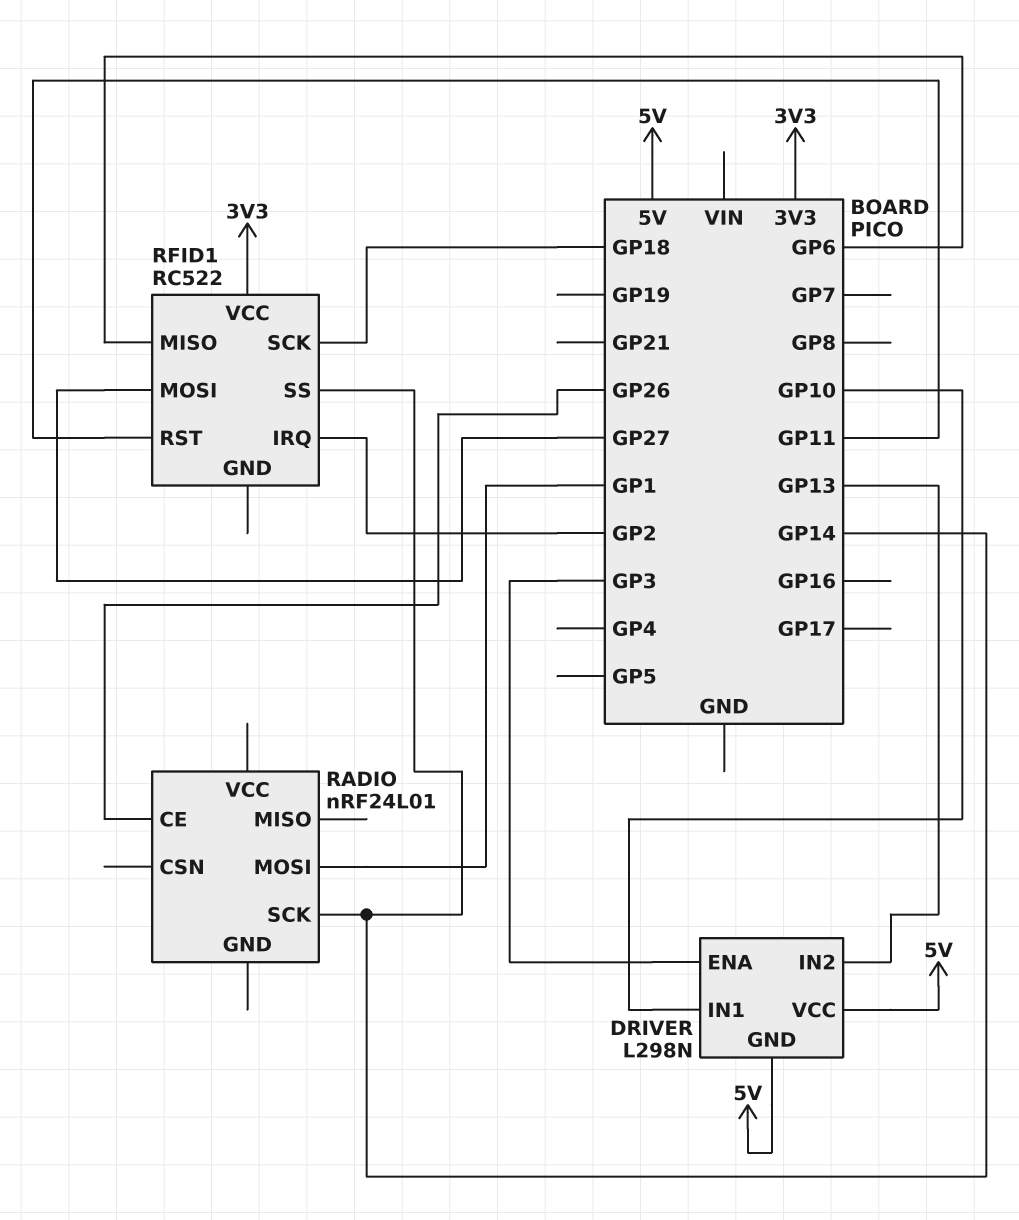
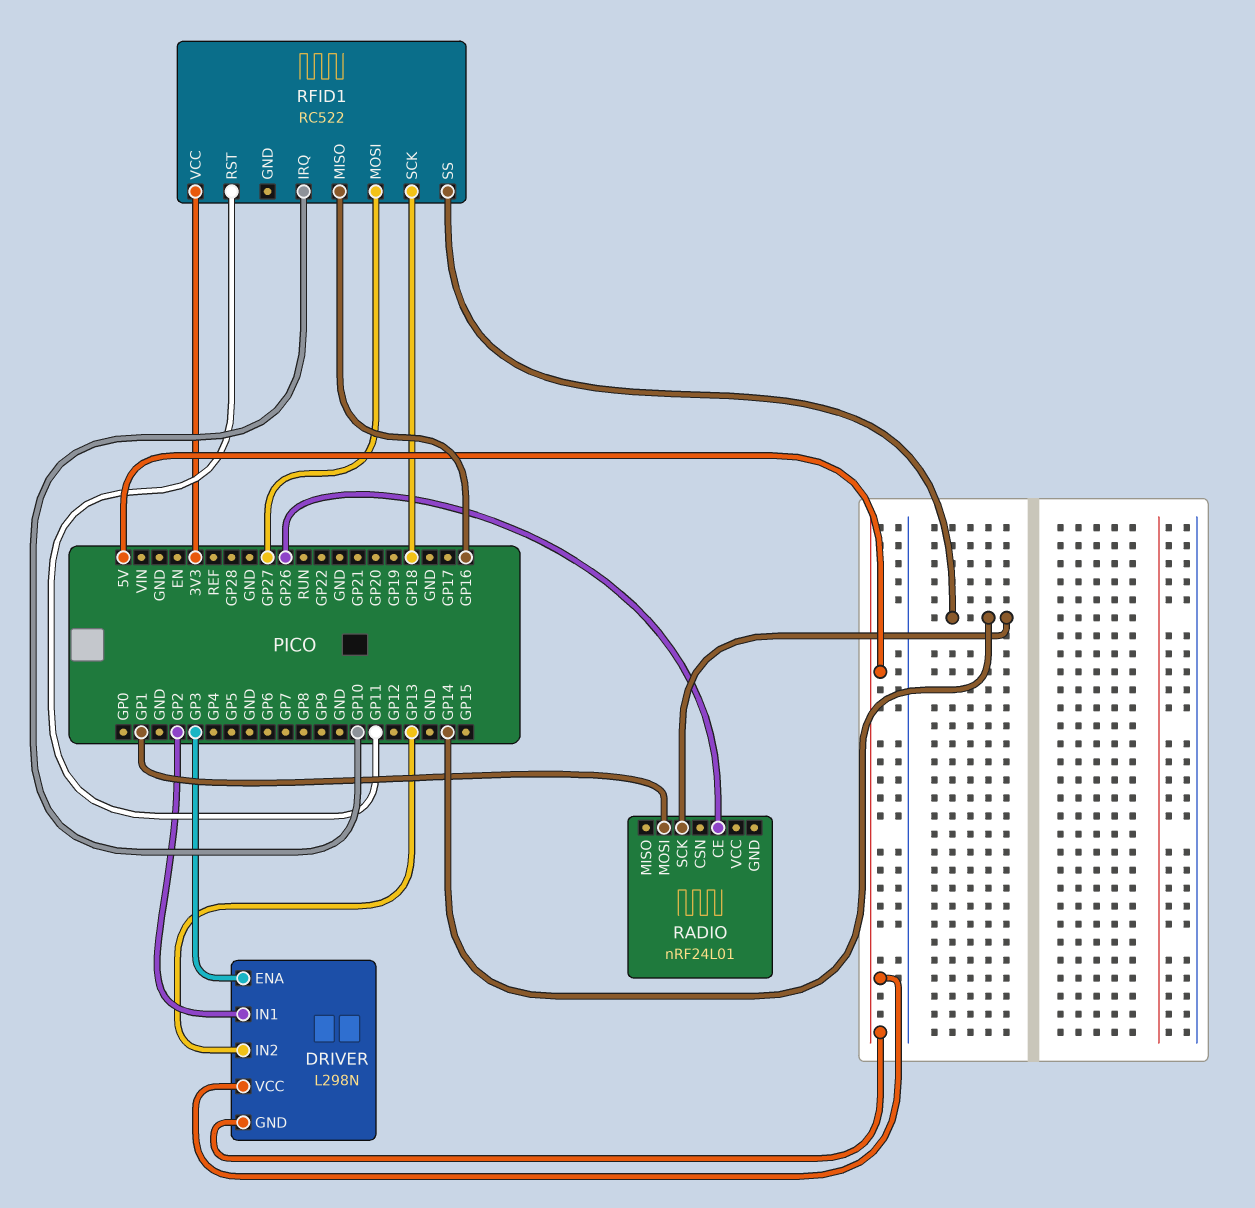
DRIVER pin IN1: GP10 -> GP2
RFID1 pin IRQ: GP2 -> GP10
RFID1 pin MISO: GP6 -> GP16

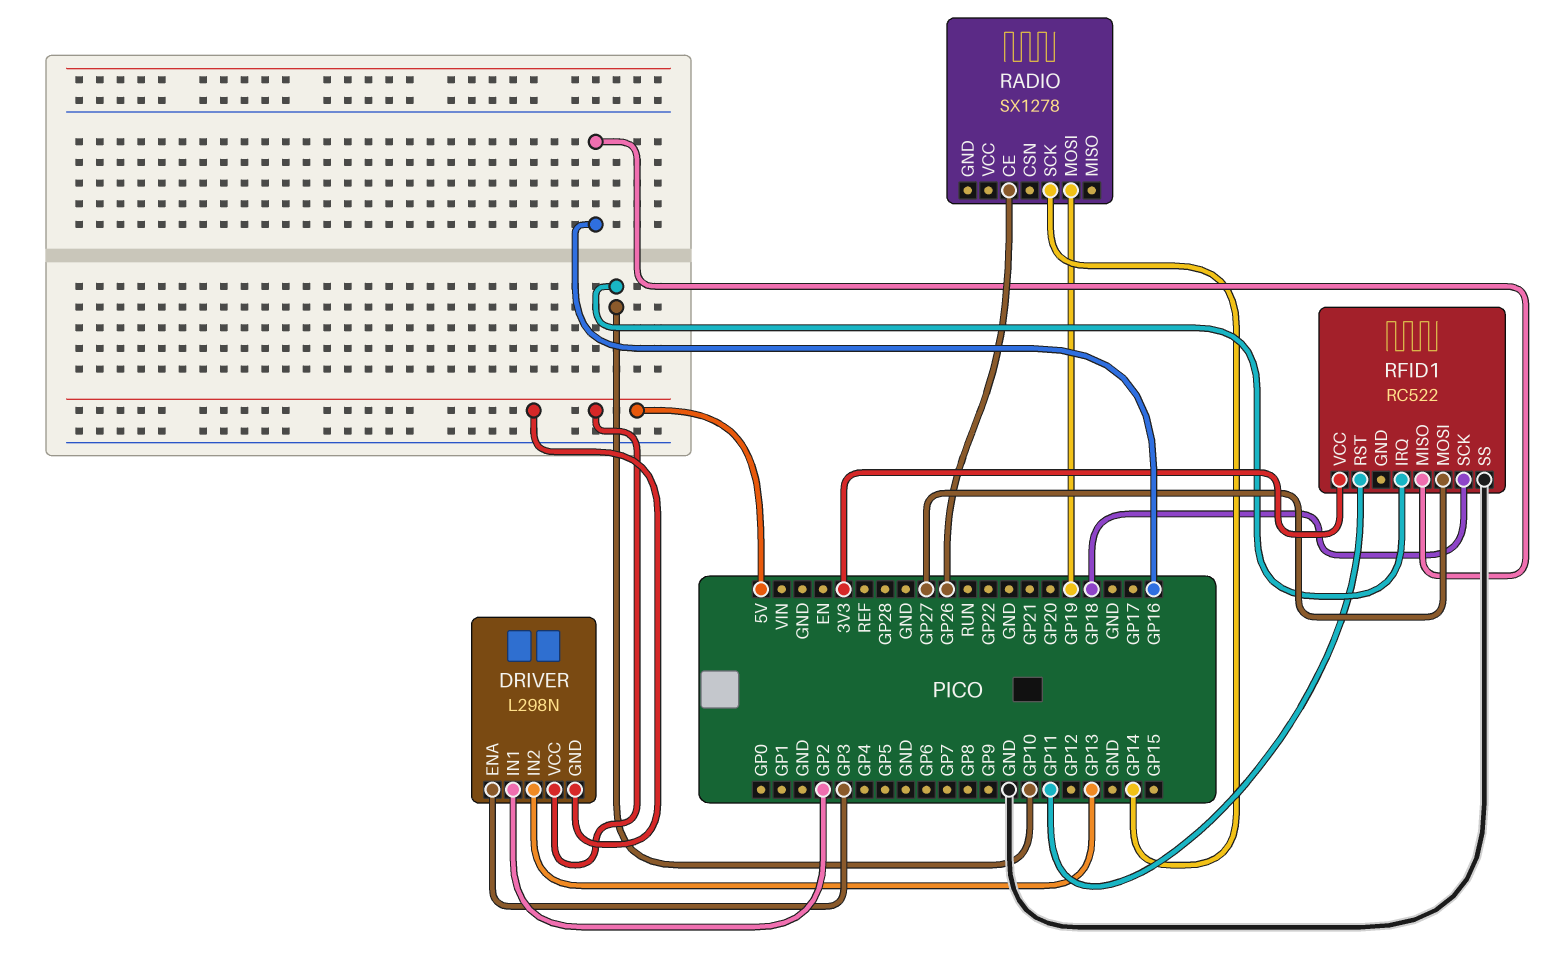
RADIO: nRF24L01 -> SX1278
RADIO pin MOSI: GP1 -> GP19
RFID1 pin SS: GP14 -> GND

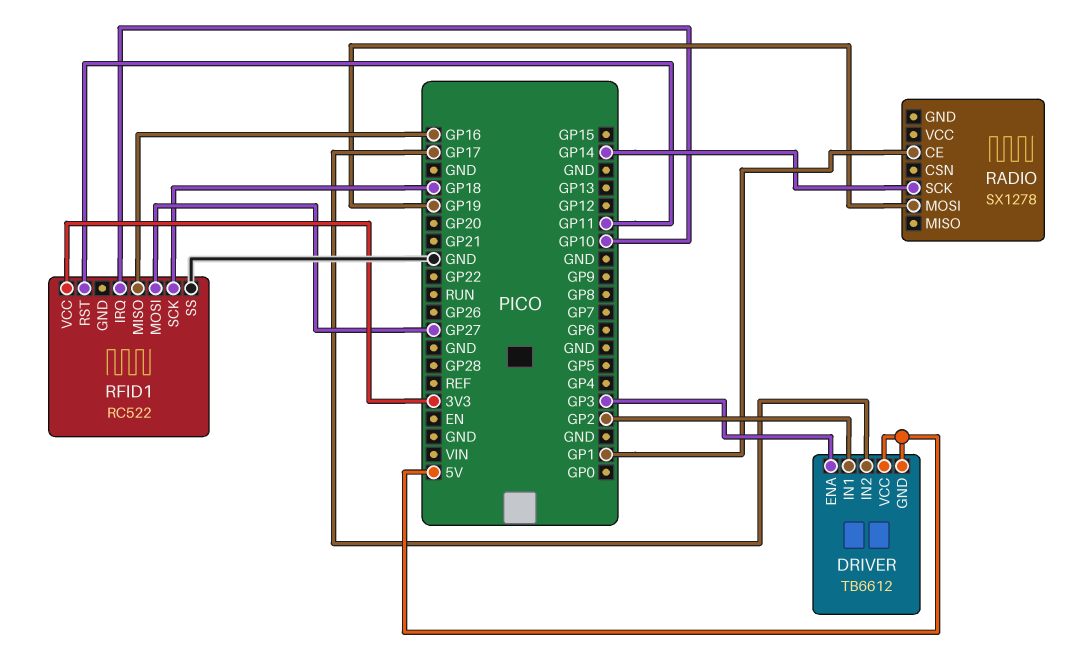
DRIVER: L298N -> TB6612
DRIVER pin IN2: GP13 -> GP17
RADIO pin CE: GP26 -> GP1

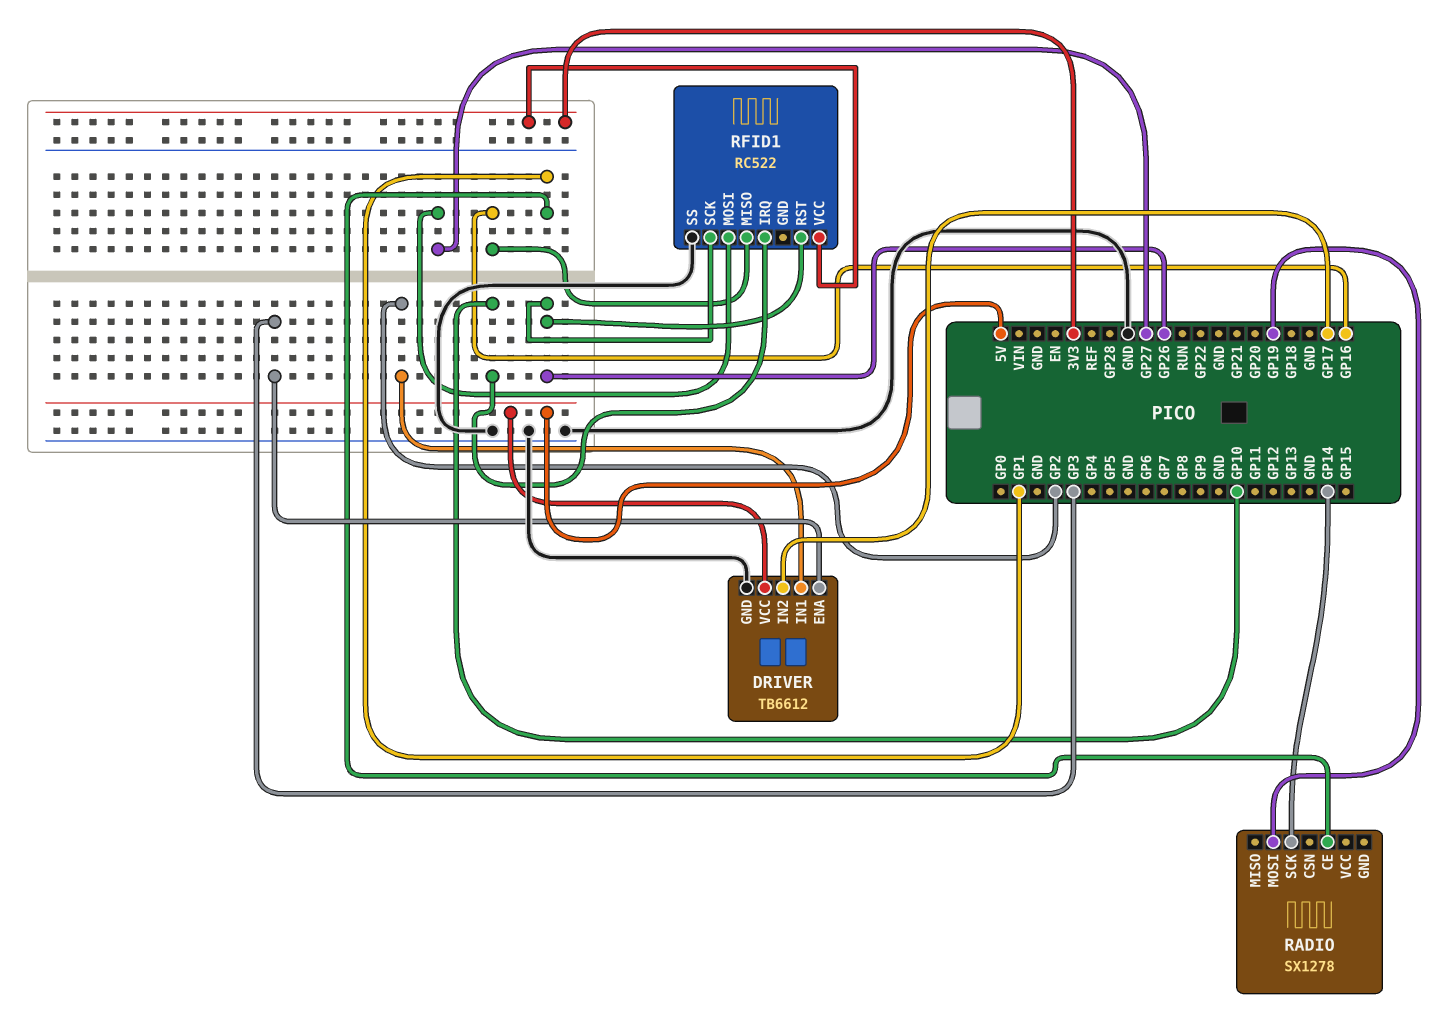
DRIVER pin GND: 5V -> GND
RFID1 pin RST: GP11 -> GP26
RFID1 pin SCK: GP18 -> GP26

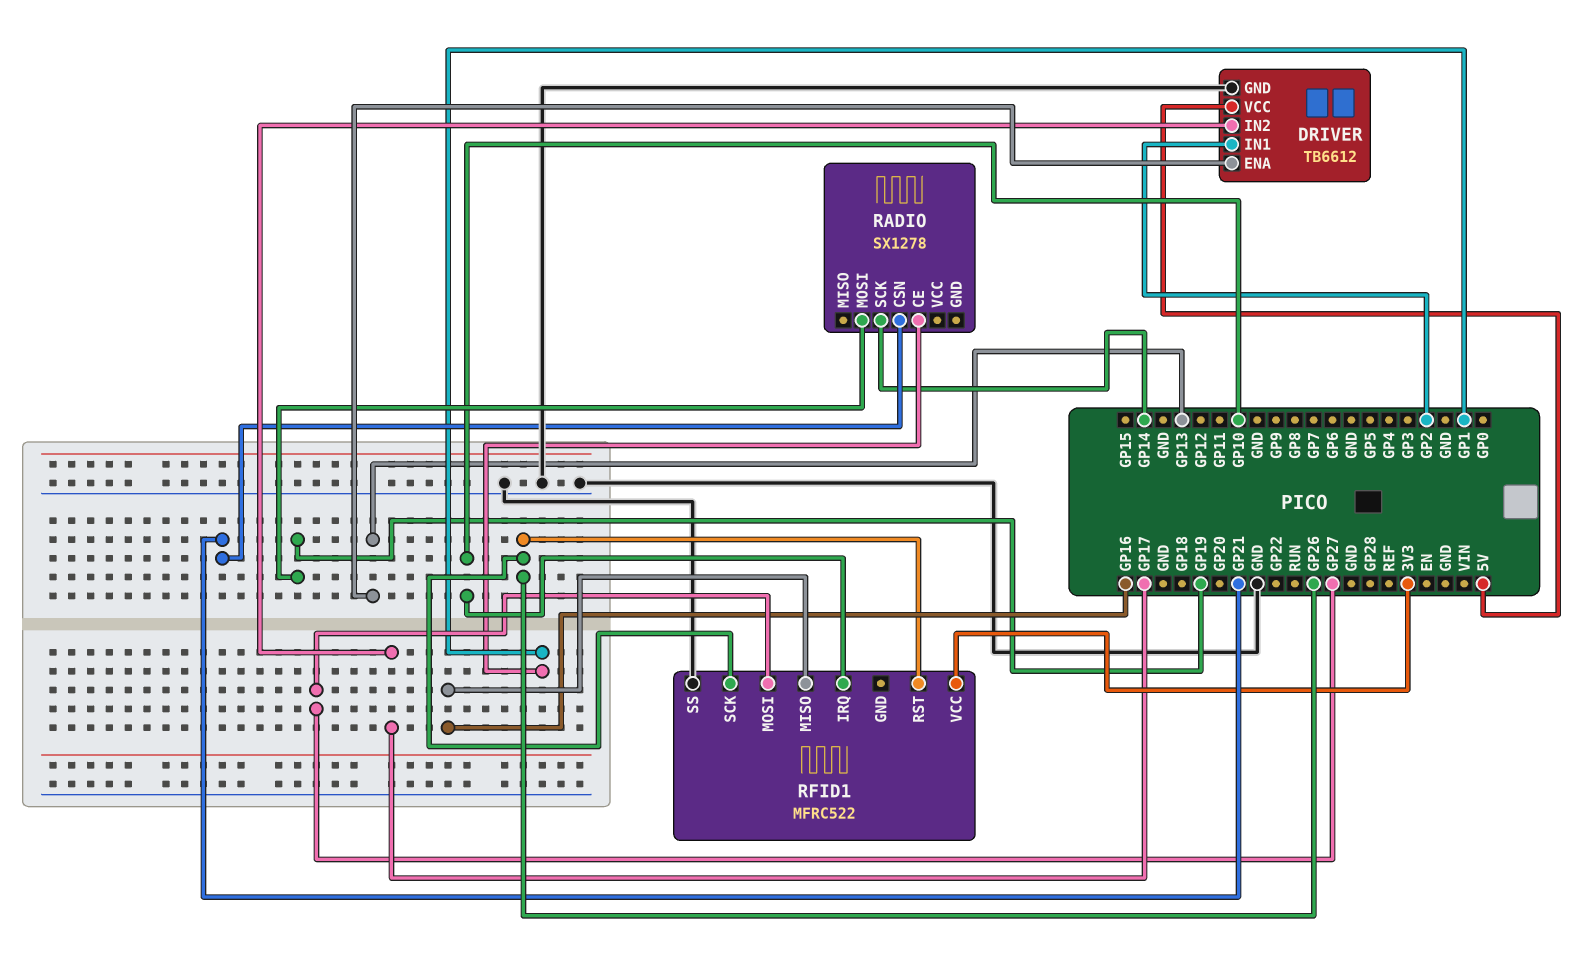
DRIVER pin ENA: GP3 -> GP13
RADIO pin CSN: none -> GP21
RFID1: RC522 -> MFRC522

